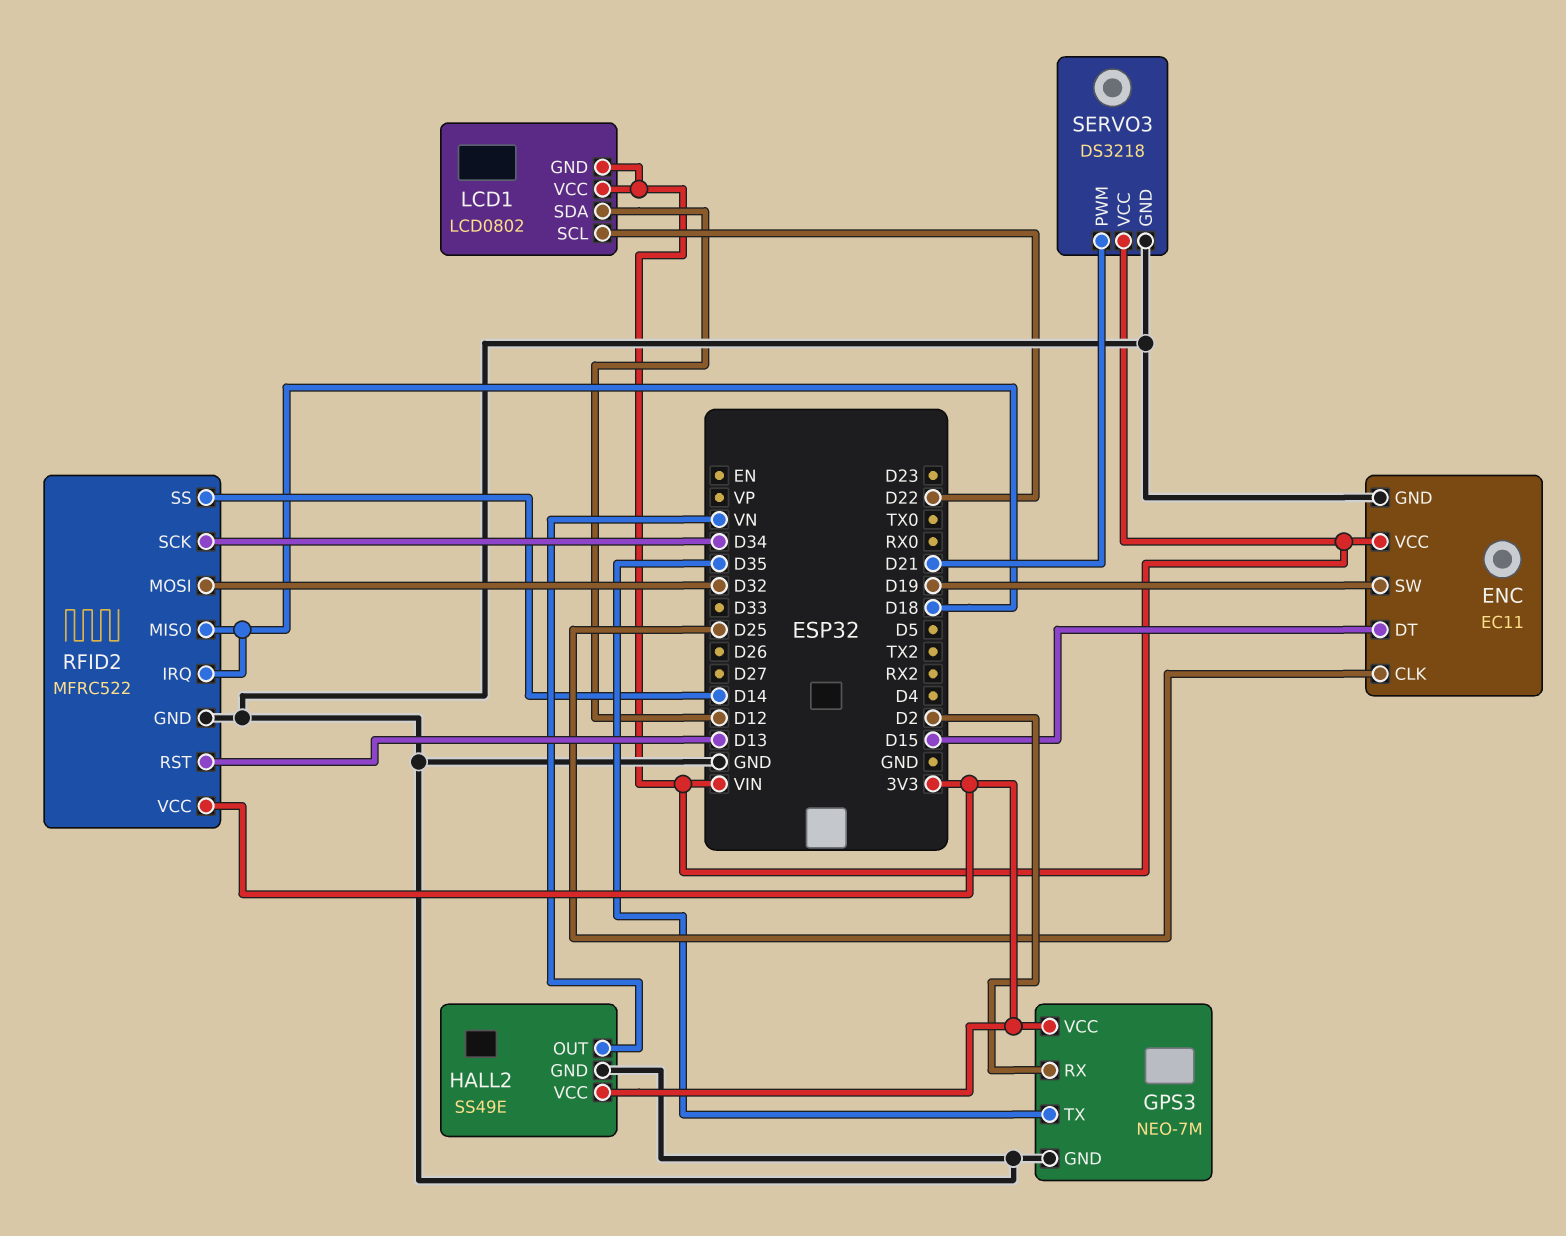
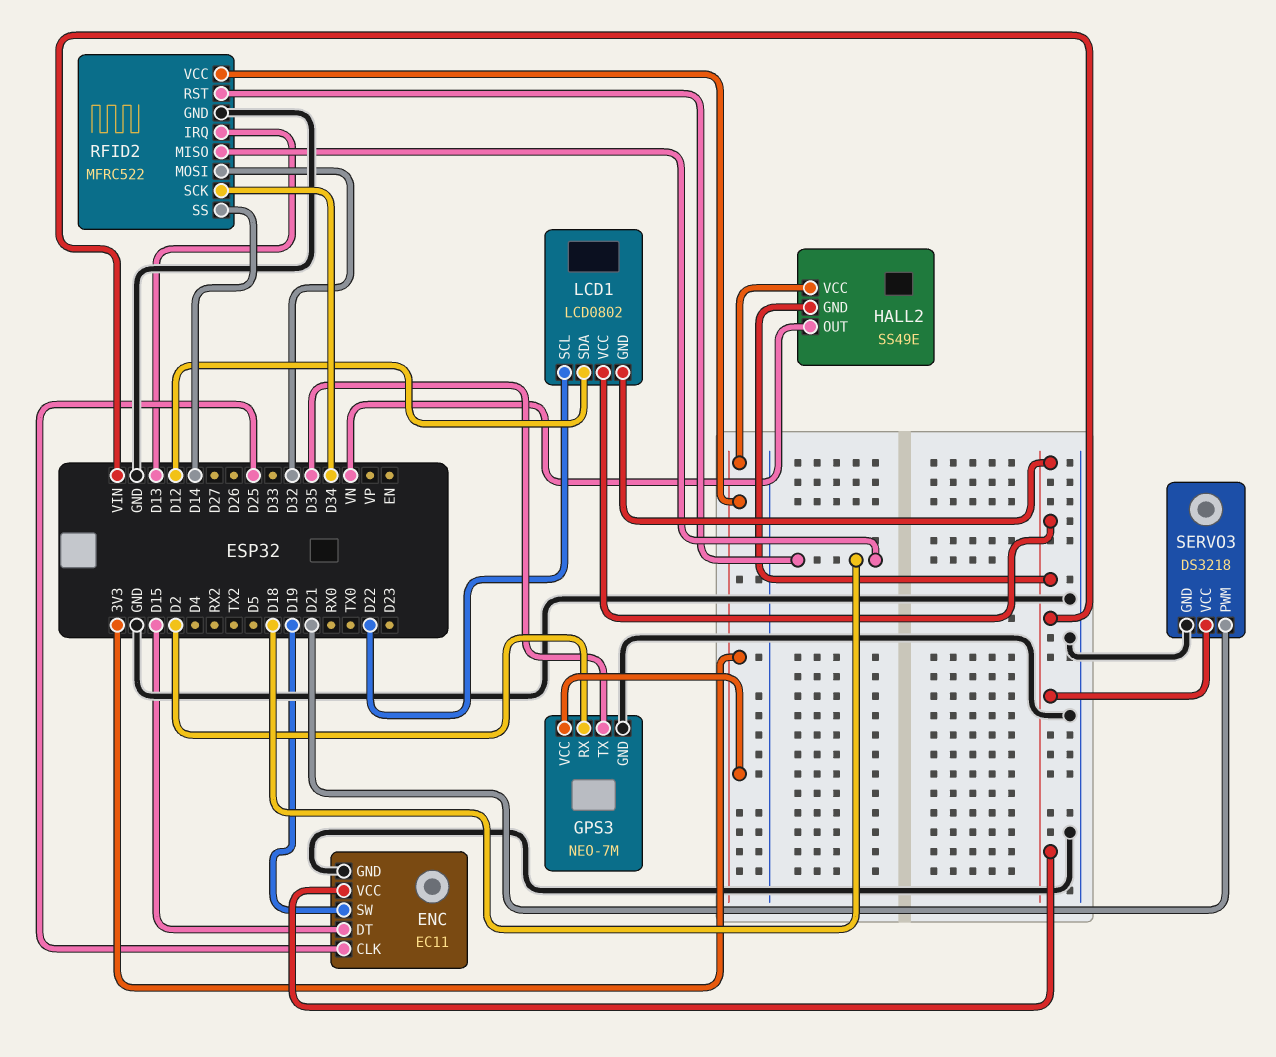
HALL2 pin GND: GND -> VIN
RFID2 pin IRQ: D18 -> D13
RFID2 pin RST: D13 -> D18

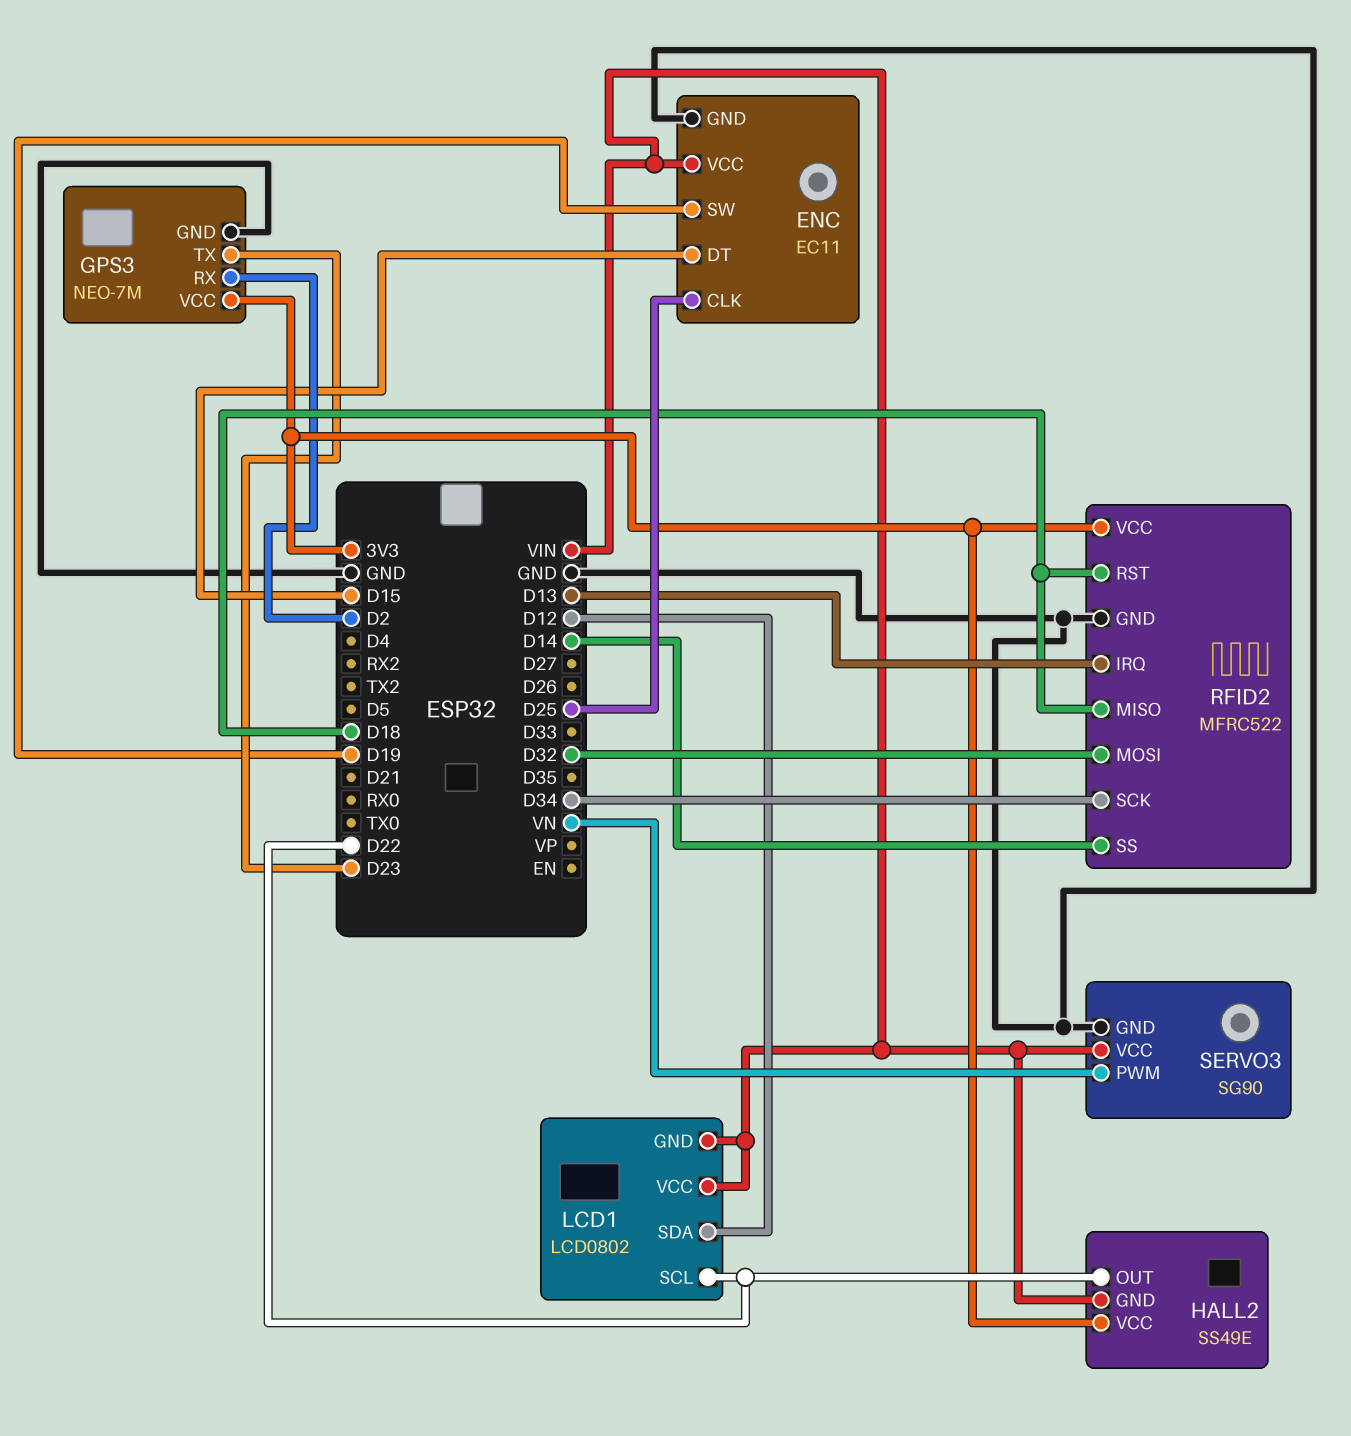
GPS3 pin TX: D35 -> D23
HALL2 pin OUT: VN -> D22
SERVO3: DS3218 -> SG90
SERVO3 pin PWM: D21 -> VN

